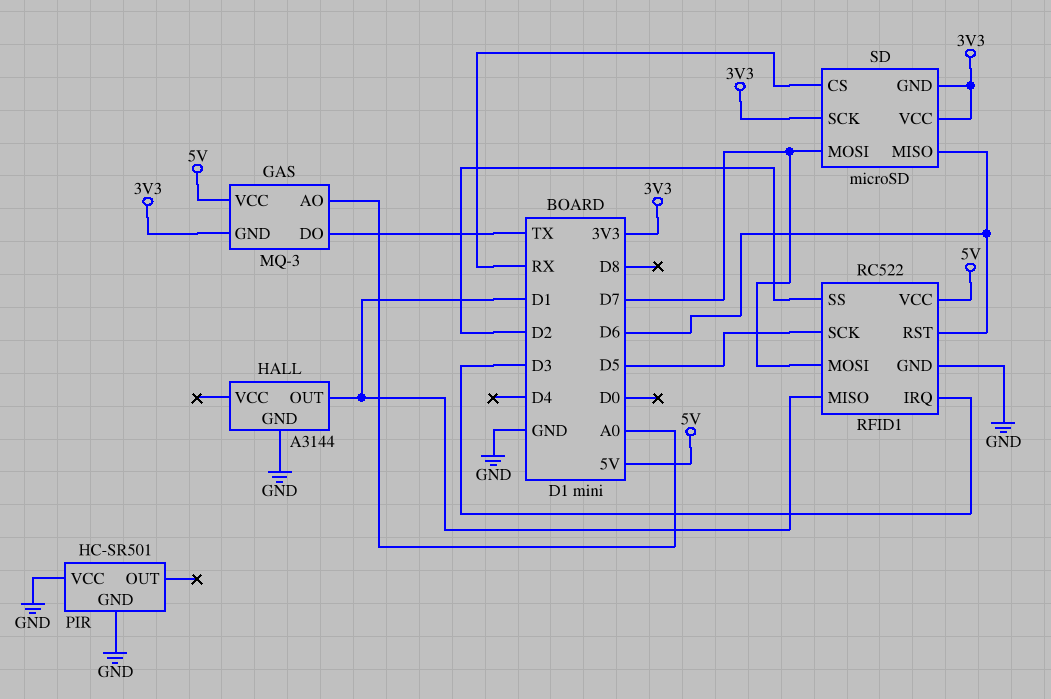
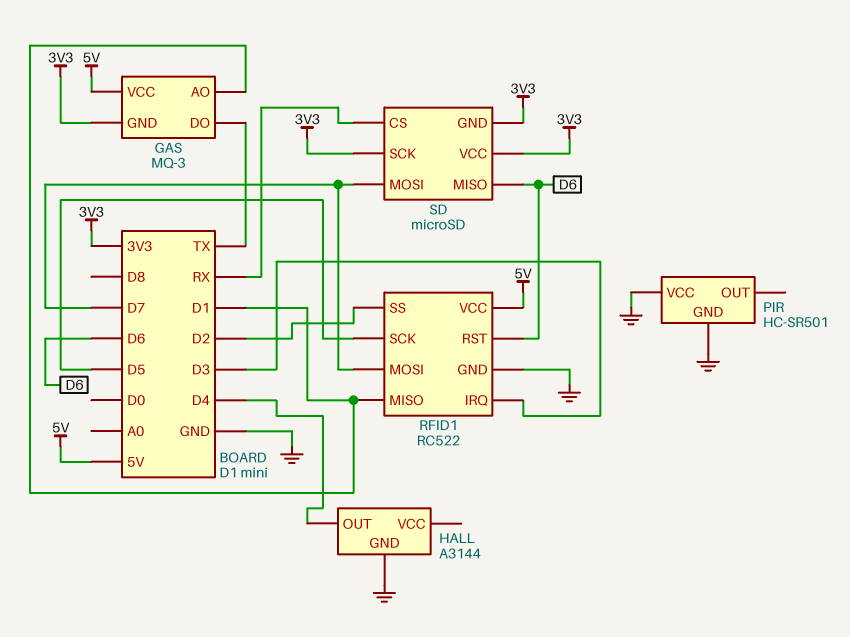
GAS pin AO: A0 -> D1
HALL pin OUT: D1 -> D4

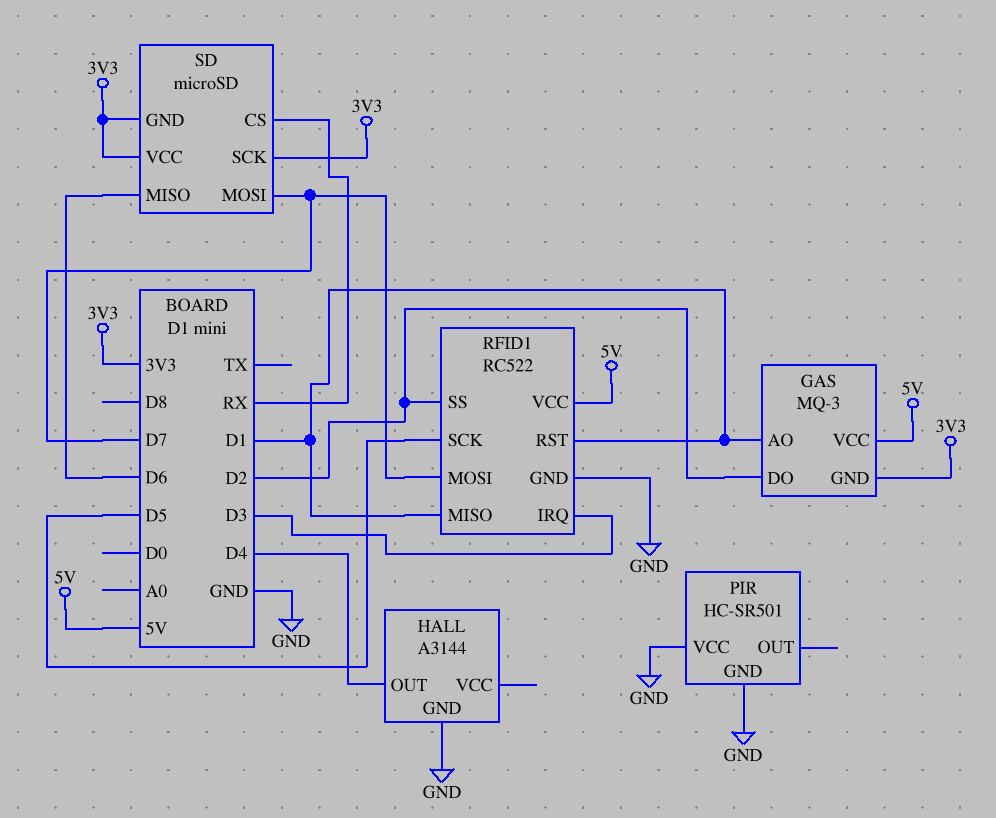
GAS pin DO: TX -> D2
RFID1 pin RST: D6 -> D1

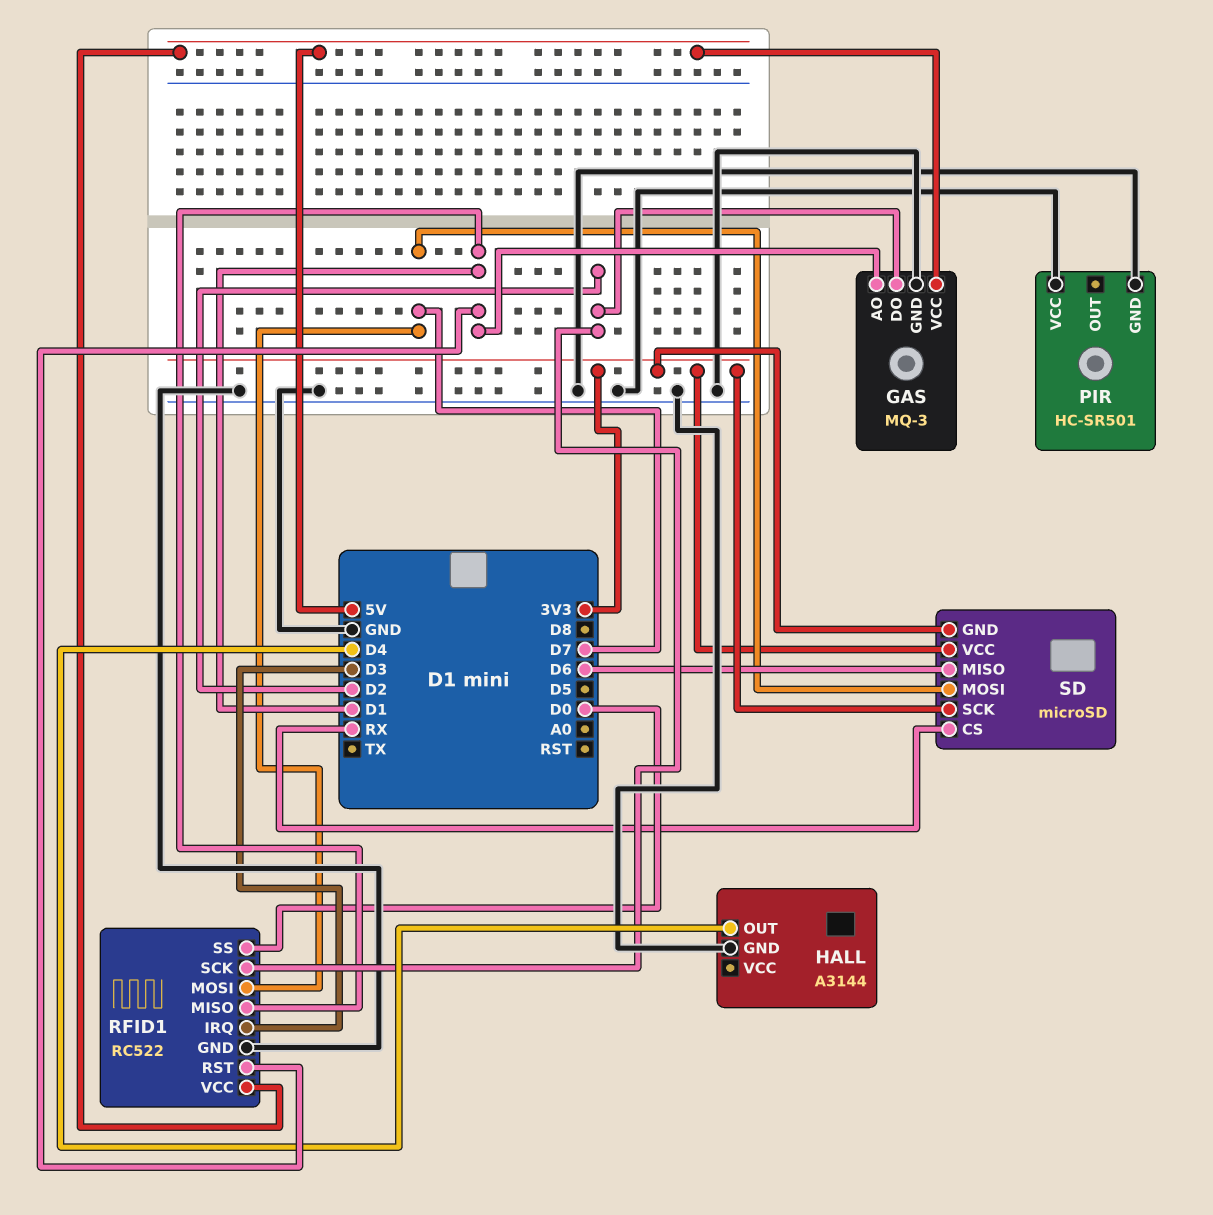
GAS pin GND: 3V3 -> GND
RFID1 pin SCK: D5 -> D2
RFID1 pin SS: D2 -> D0

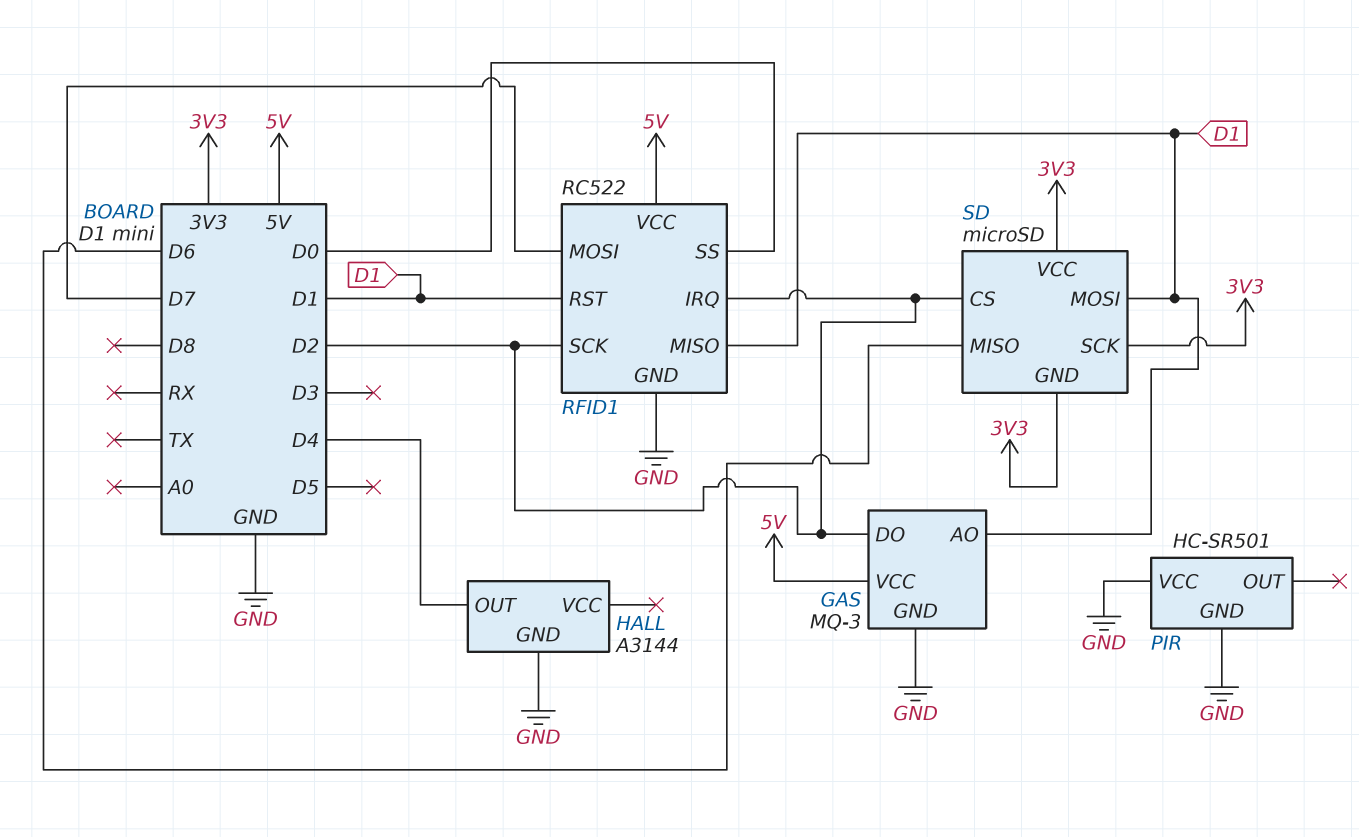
RFID1 pin IRQ: D3 -> D2
SD pin CS: RX -> D2
SD pin MOSI: D7 -> D1

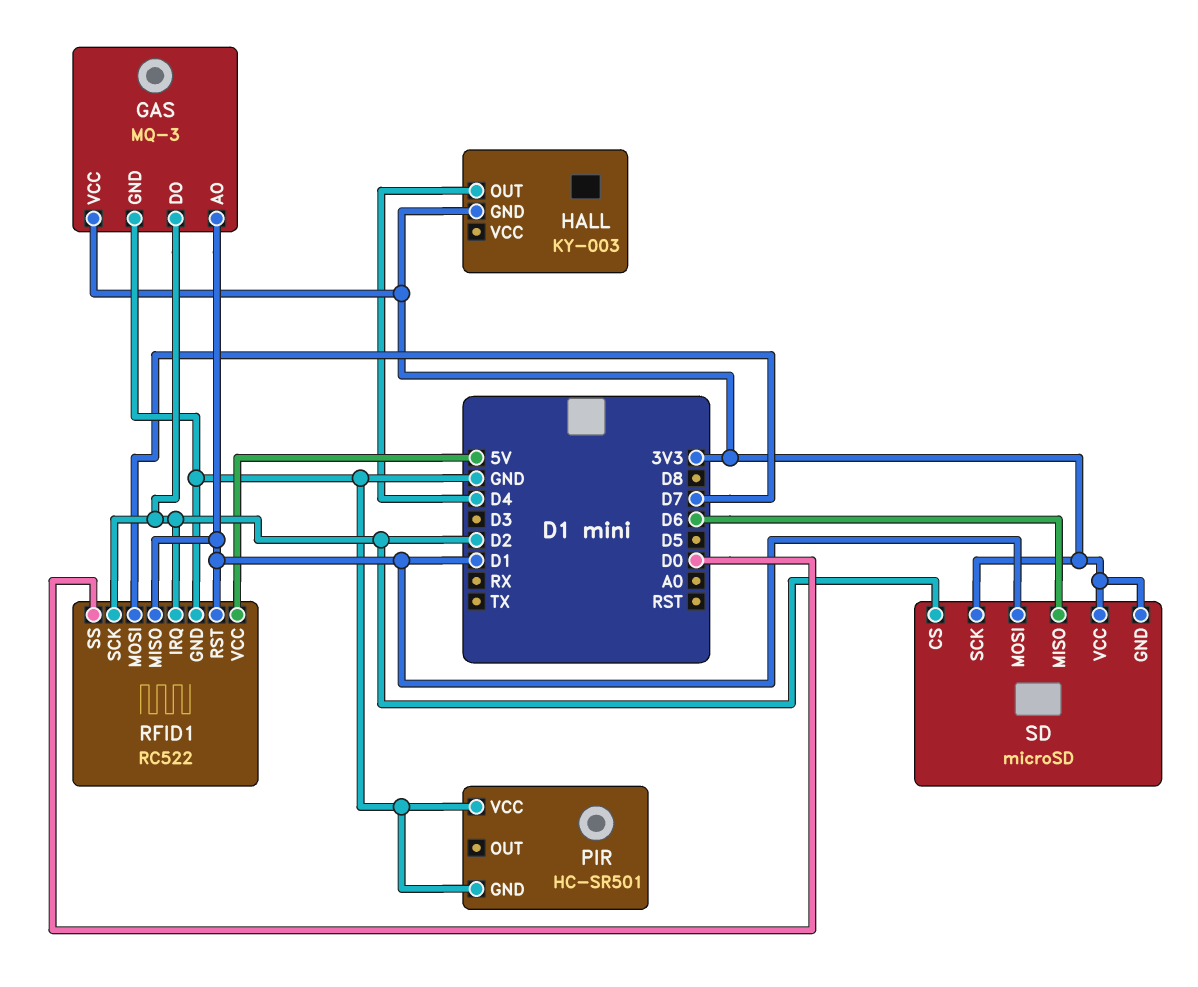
GAS pin VCC: 5V -> 3V3
HALL: A3144 -> KY-003
HALL pin GND: GND -> 3V3

